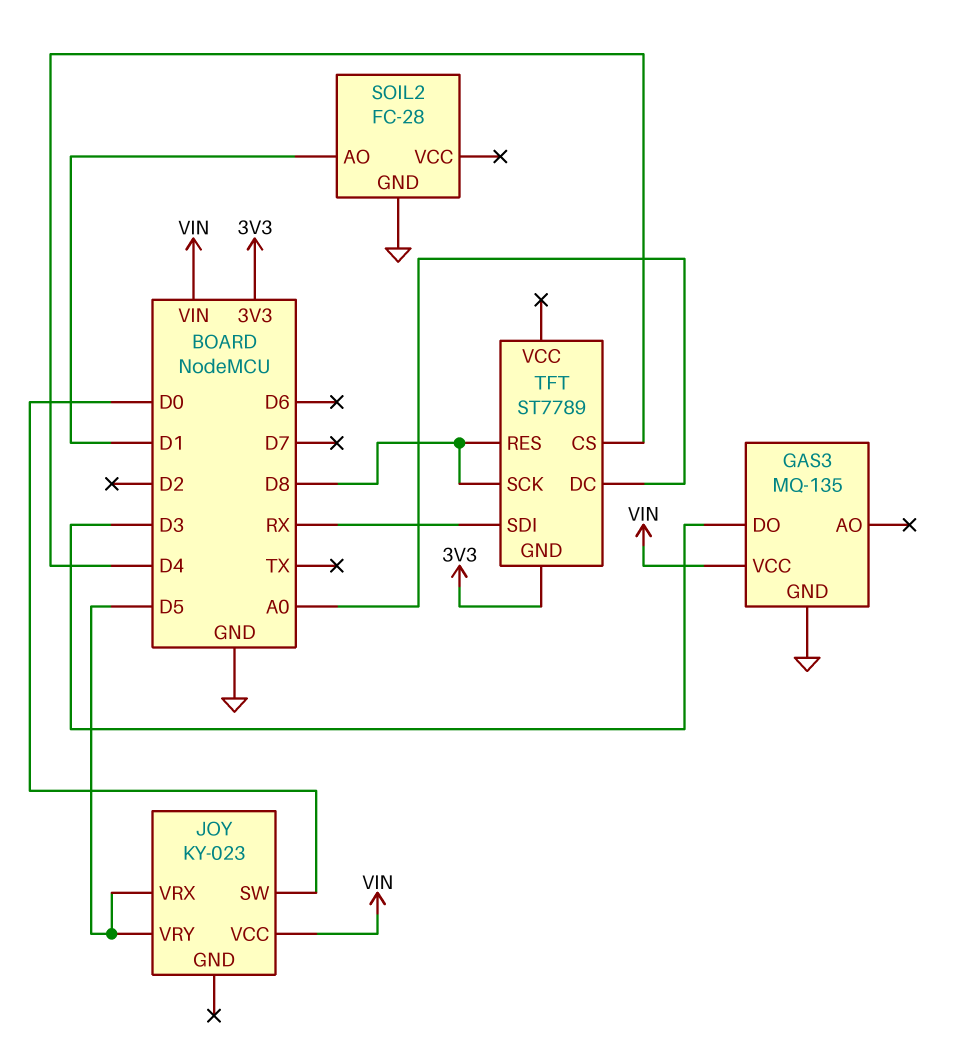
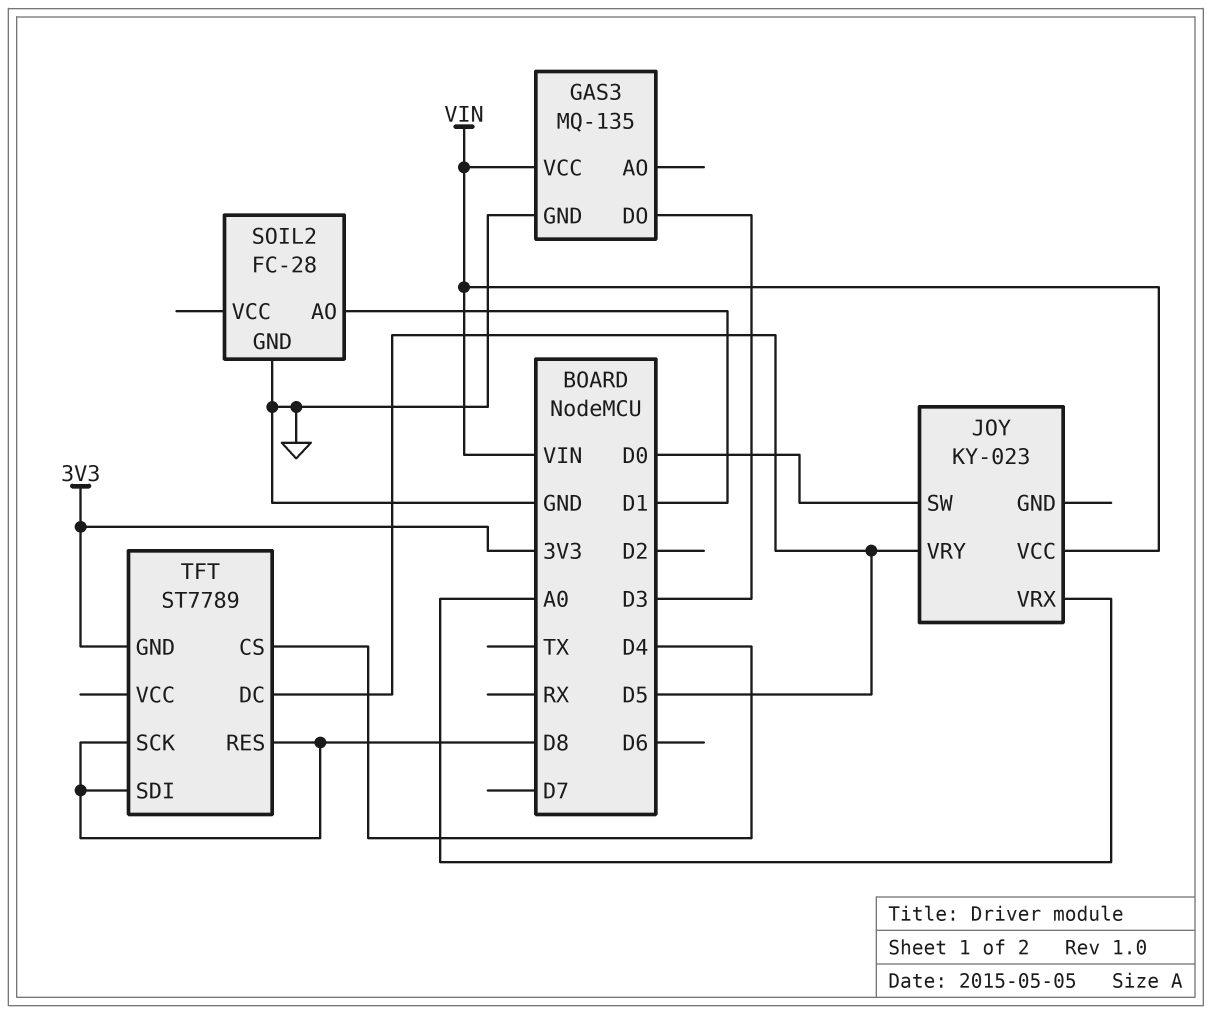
JOY pin VRX: D5 -> A0
TFT pin DC: A0 -> D5
TFT pin SDI: RX -> D8

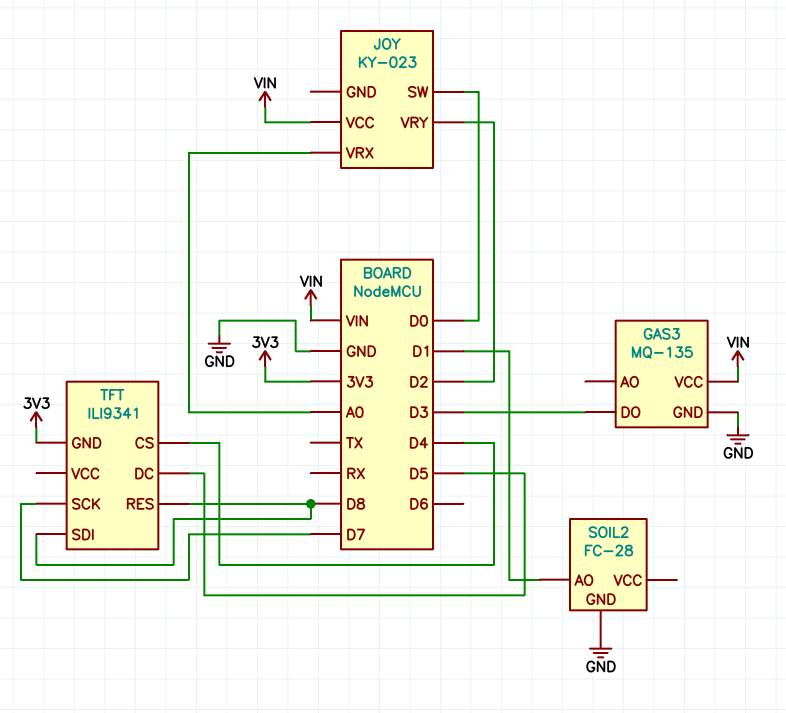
JOY pin VRY: D5 -> D2
TFT: ST7789 -> ILI9341
TFT pin SCK: D8 -> D7

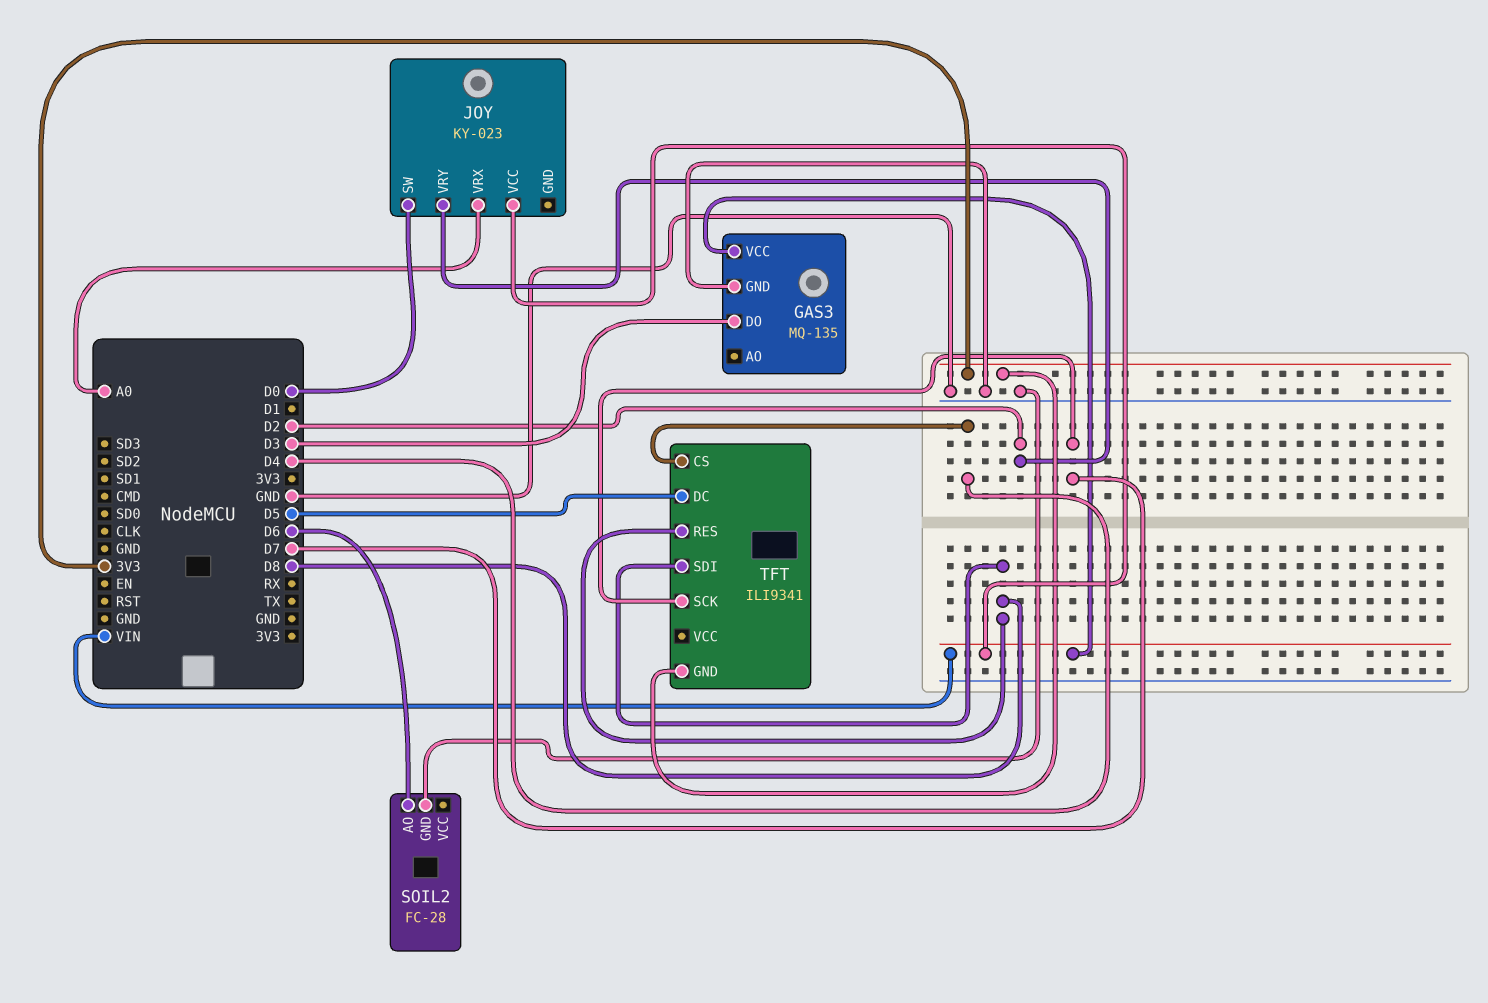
SOIL2 pin AO: D1 -> D6

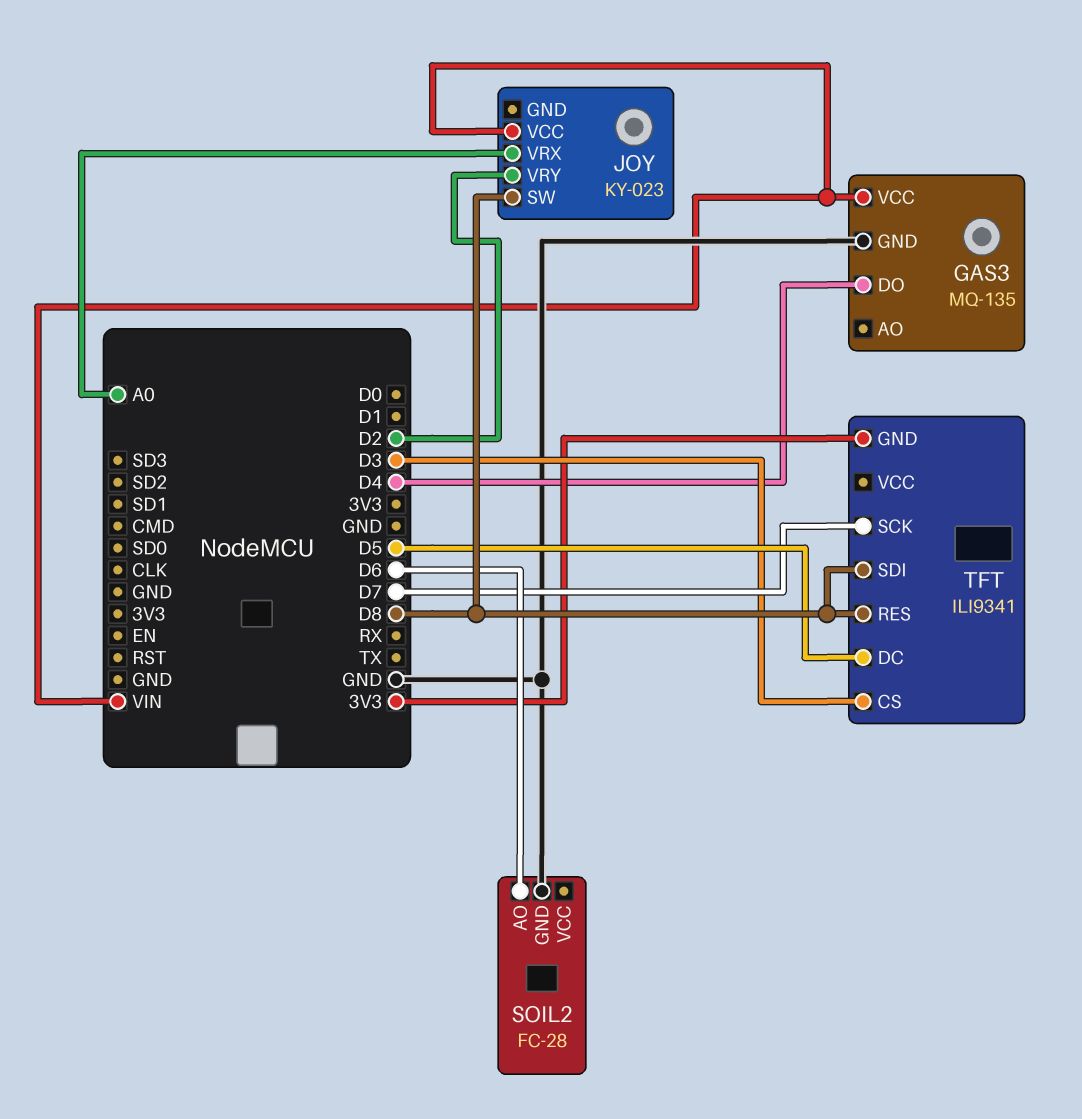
GAS3 pin DO: D3 -> D4
JOY pin SW: D0 -> D8
TFT pin CS: D4 -> D3

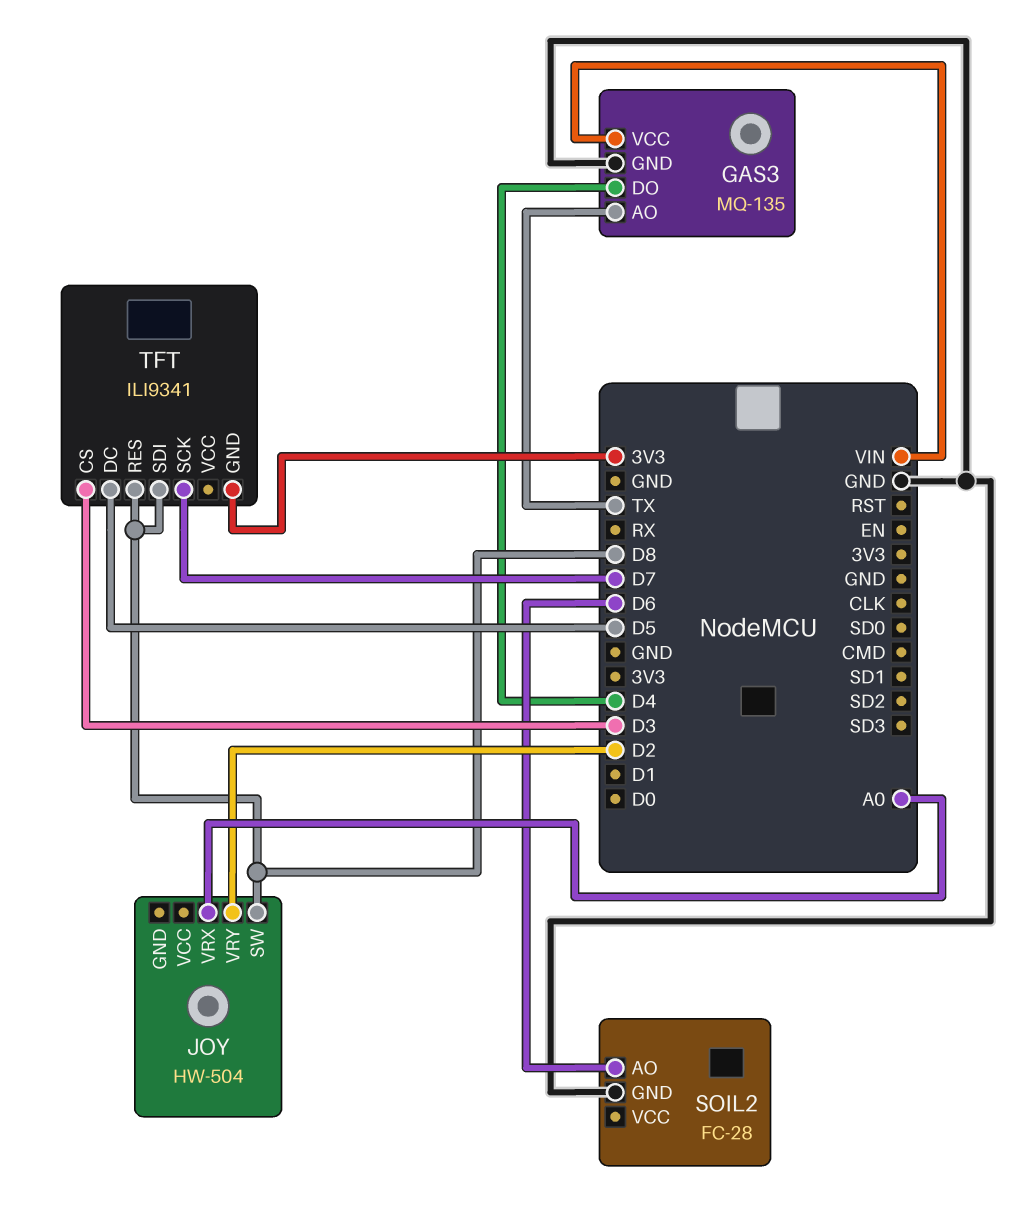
GAS3 pin AO: none -> TX
JOY: KY-023 -> HW-504
JOY pin VCC: VIN -> none

